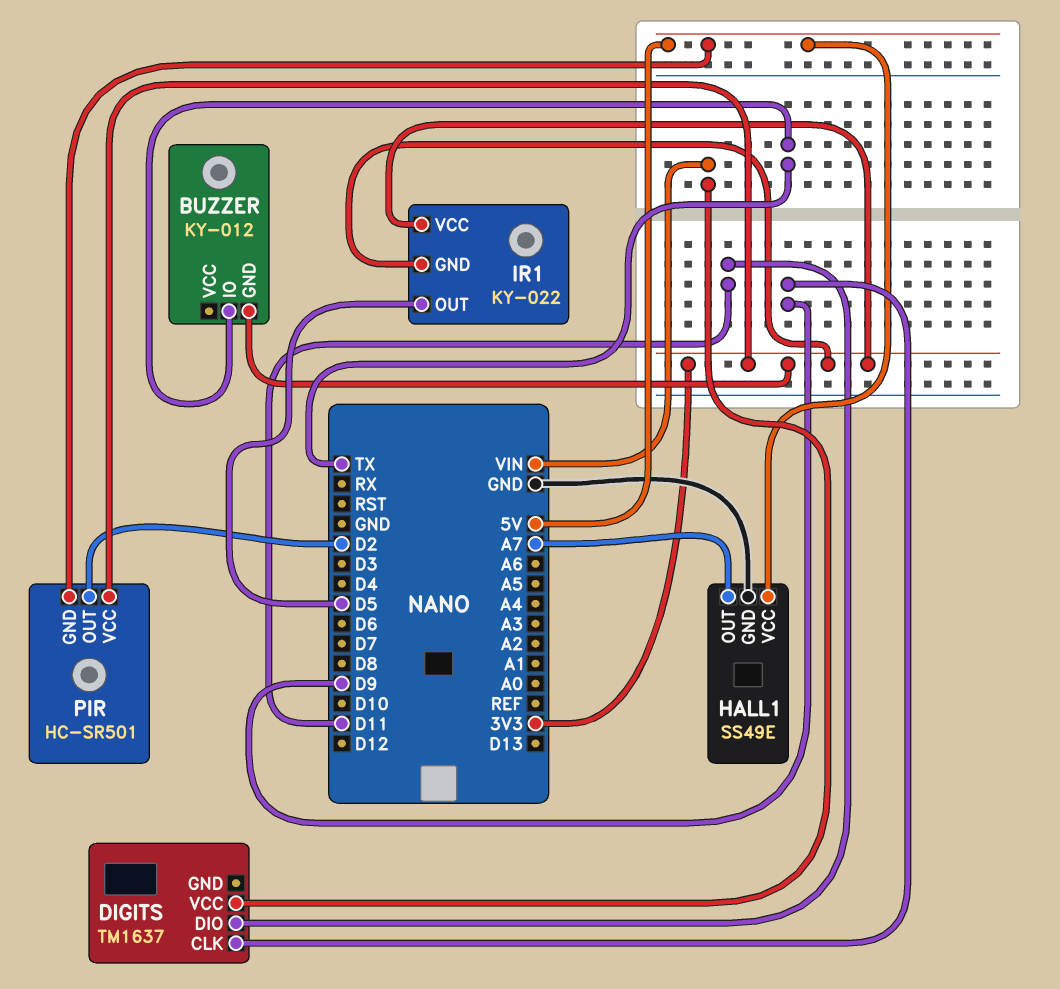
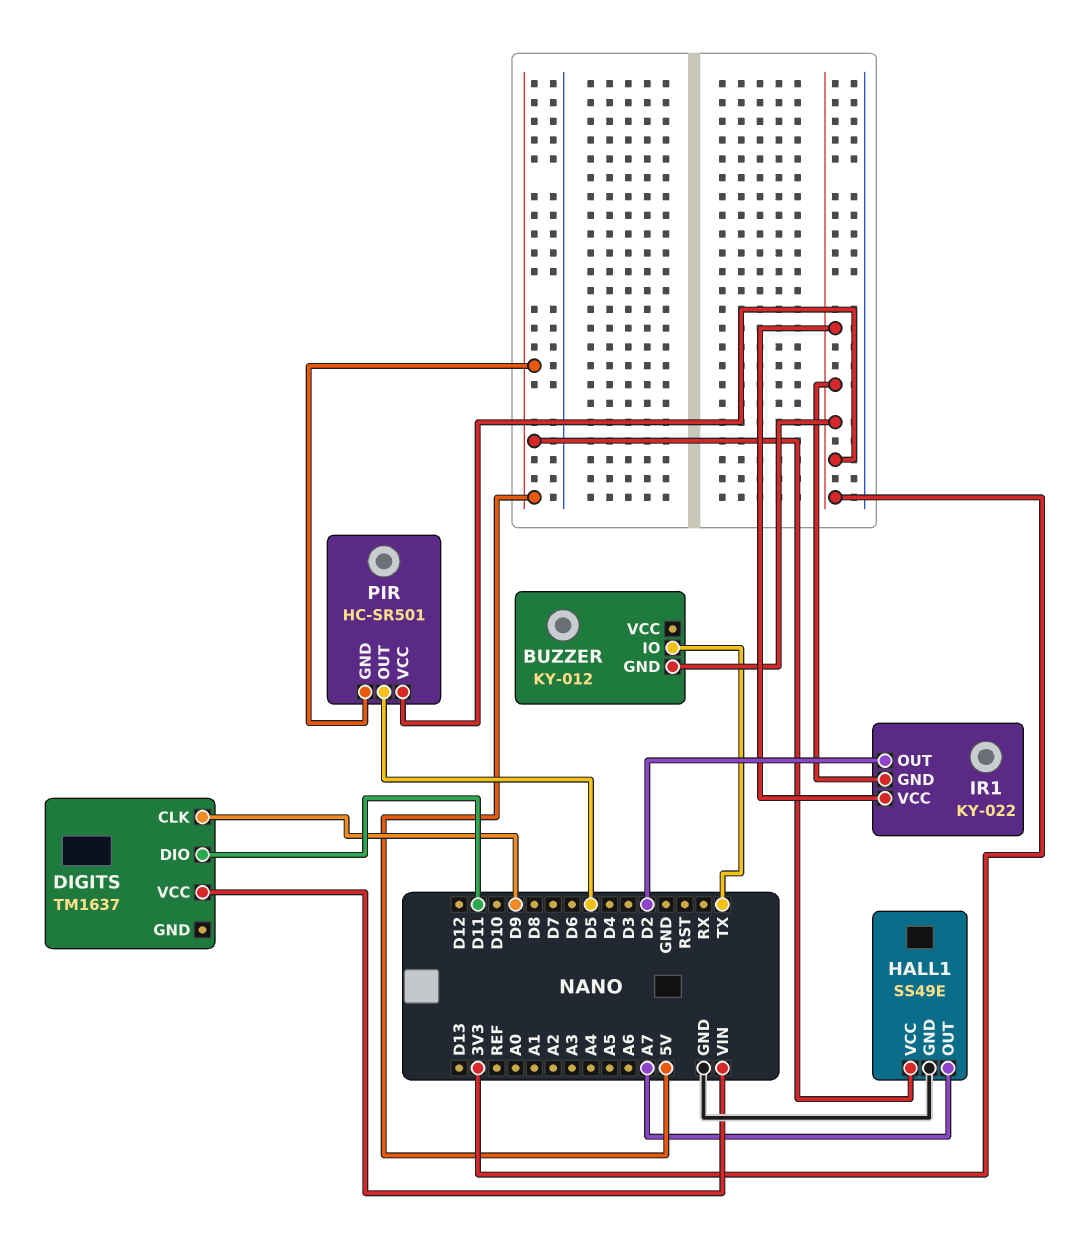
IR1 pin OUT: D5 -> D2
PIR pin OUT: D2 -> D5

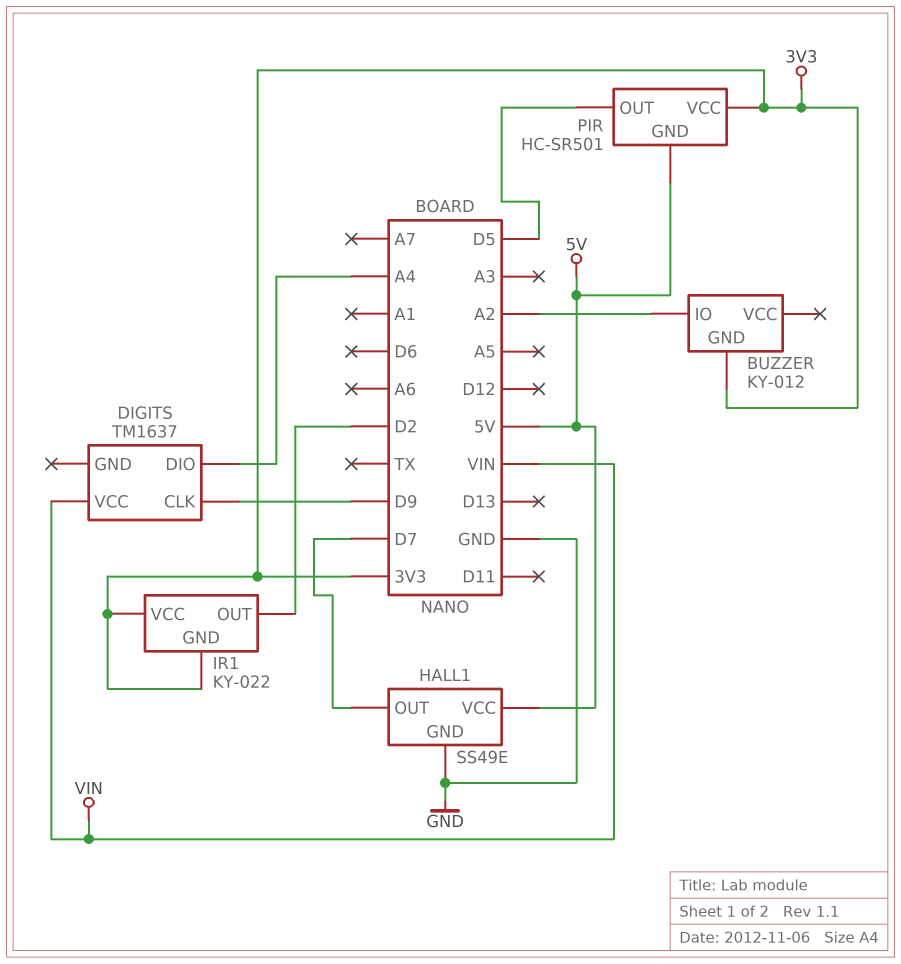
BUZZER pin IO: TX -> A2
DIGITS pin DIO: D11 -> A4
HALL1 pin OUT: A7 -> D7

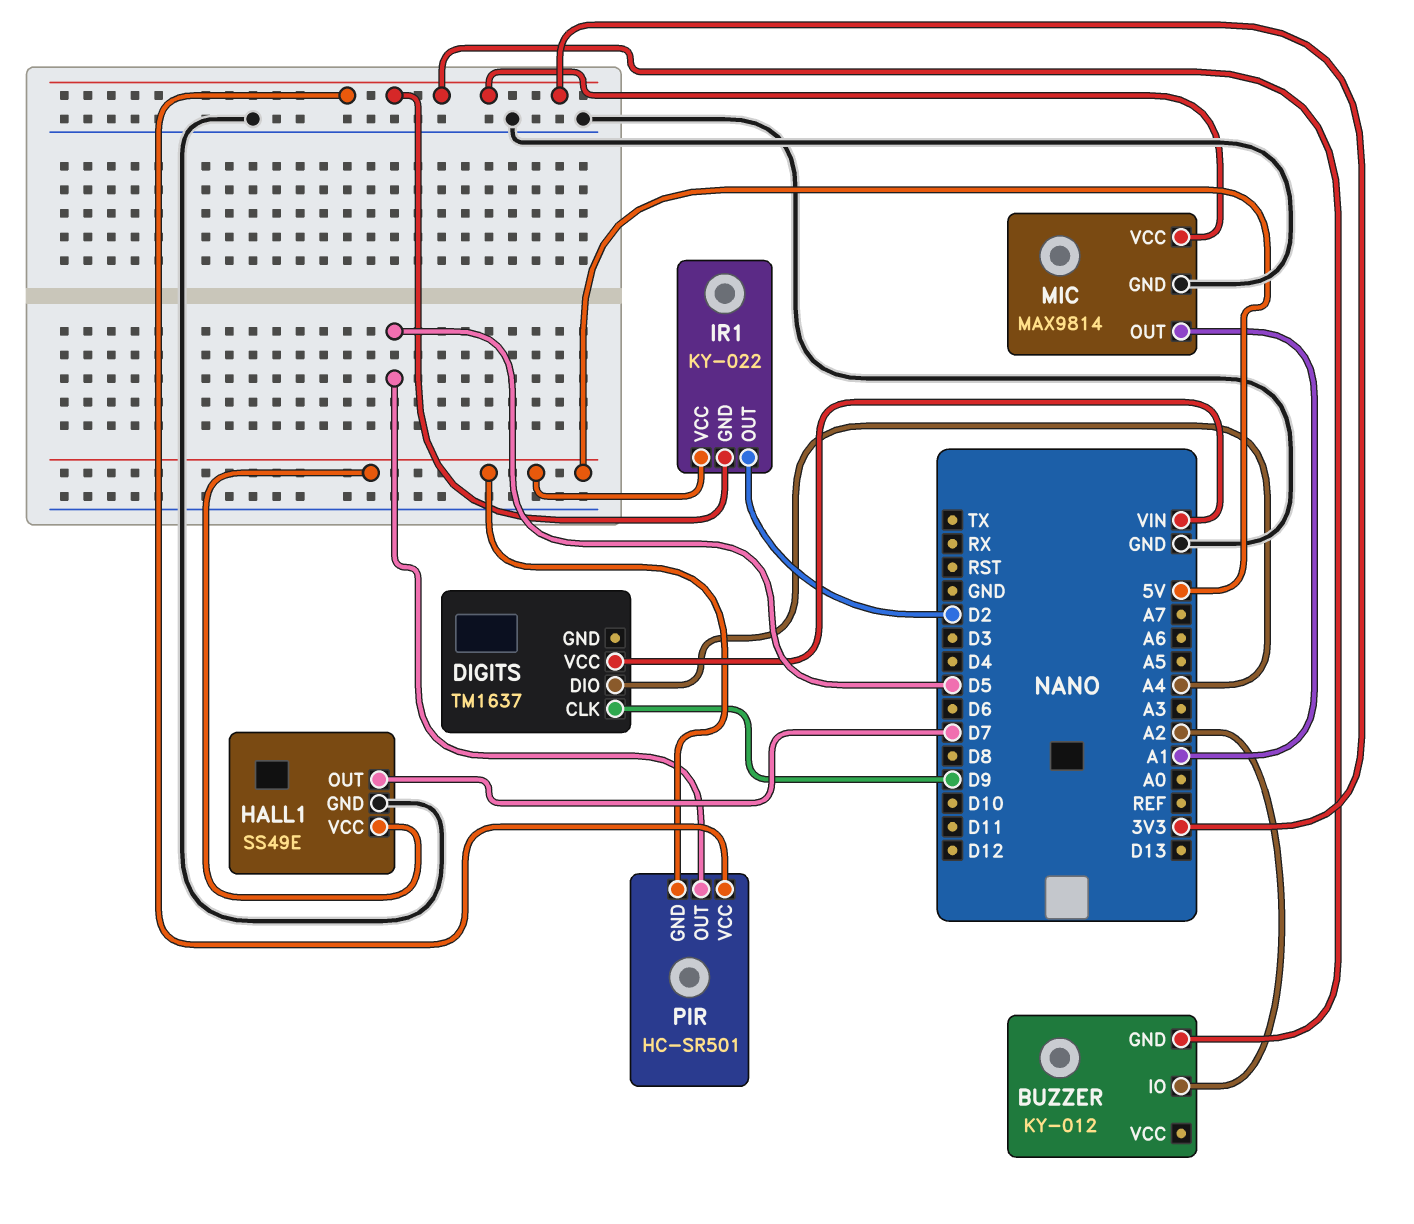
IR1 pin VCC: 3V3 -> 5V
MIC: none -> MAX9814
MIC pin GND: none -> GND
MIC pin OUT: none -> A1
MIC pin VCC: none -> 3V3

